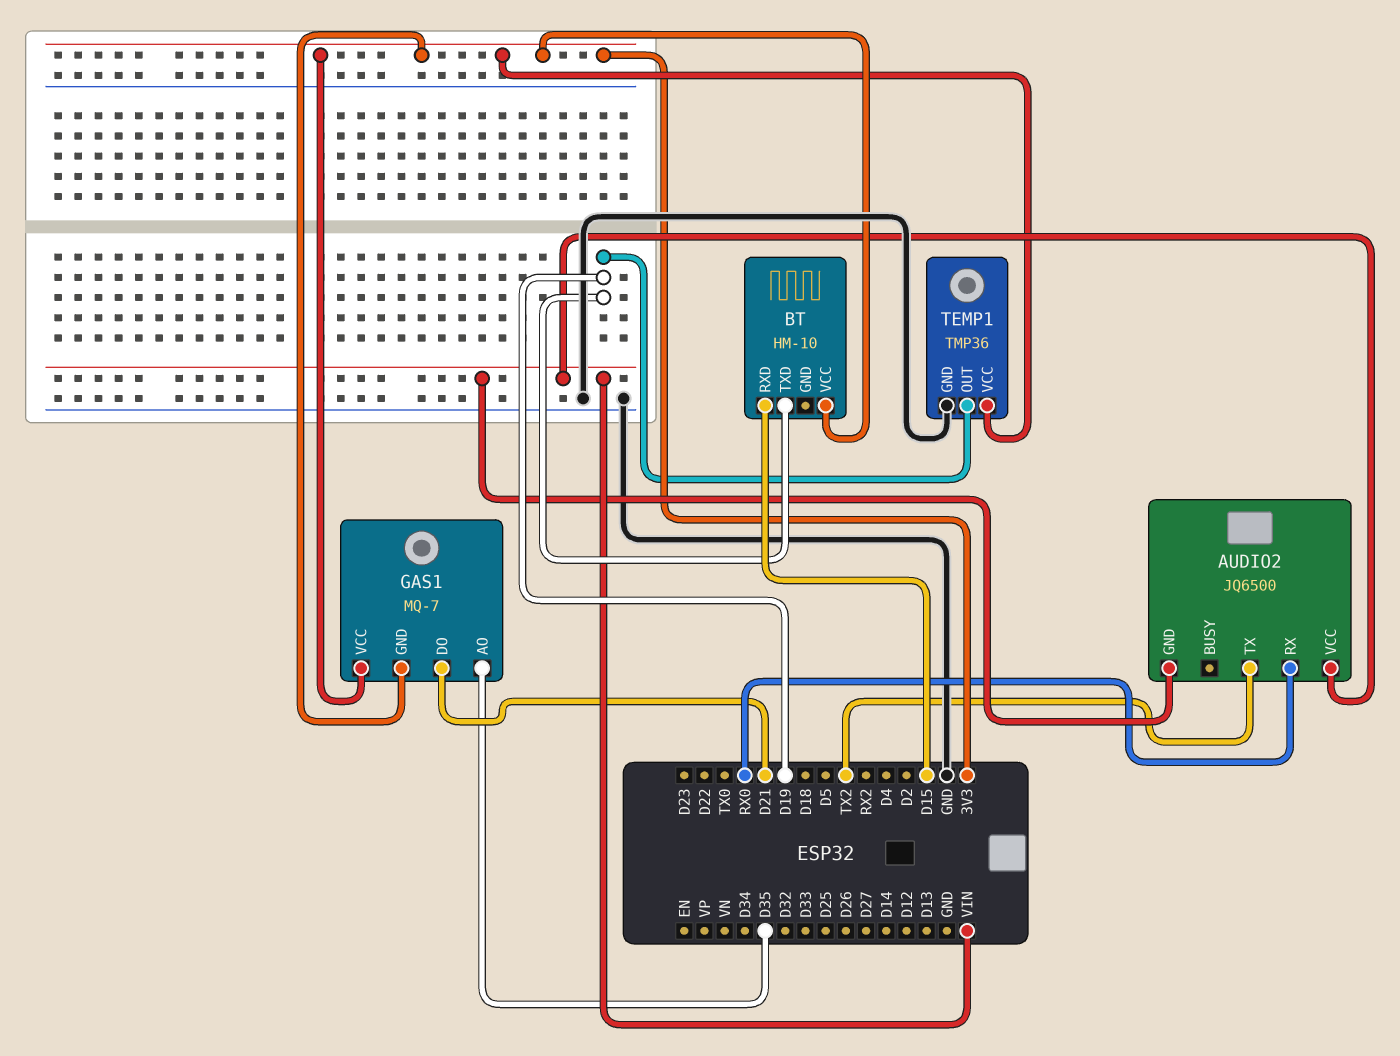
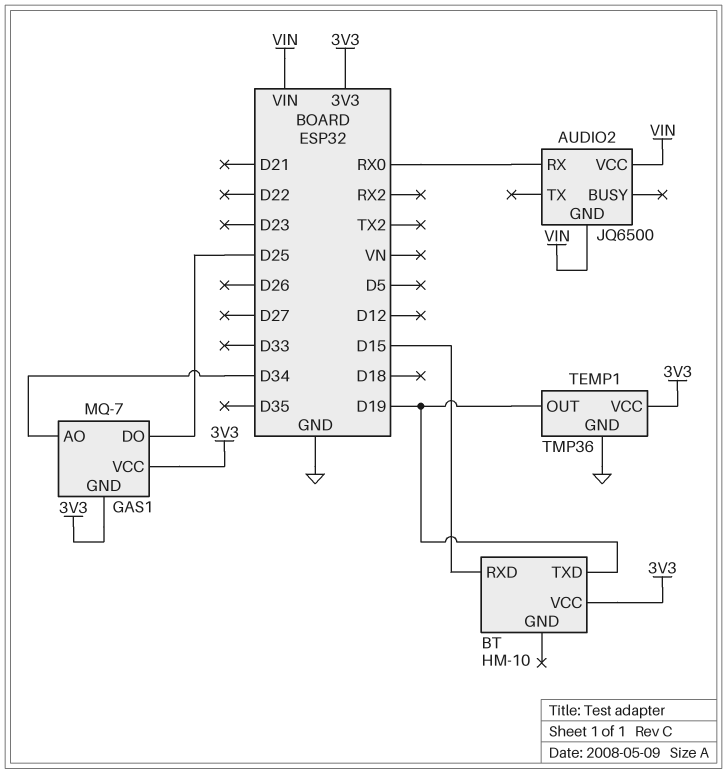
AUDIO2 pin TX: TX2 -> none
GAS1 pin AO: D35 -> D34
GAS1 pin DO: D21 -> D25

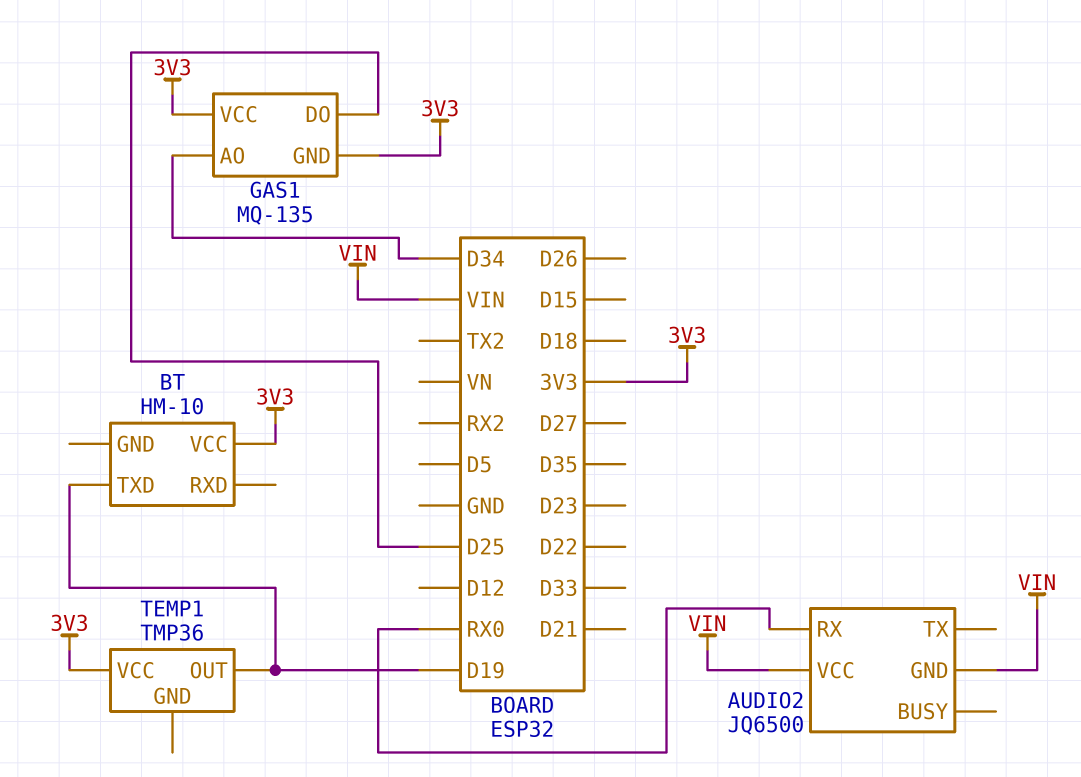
BT pin RXD: D15 -> none
GAS1: MQ-7 -> MQ-135
TEMP1 pin GND: GND -> none

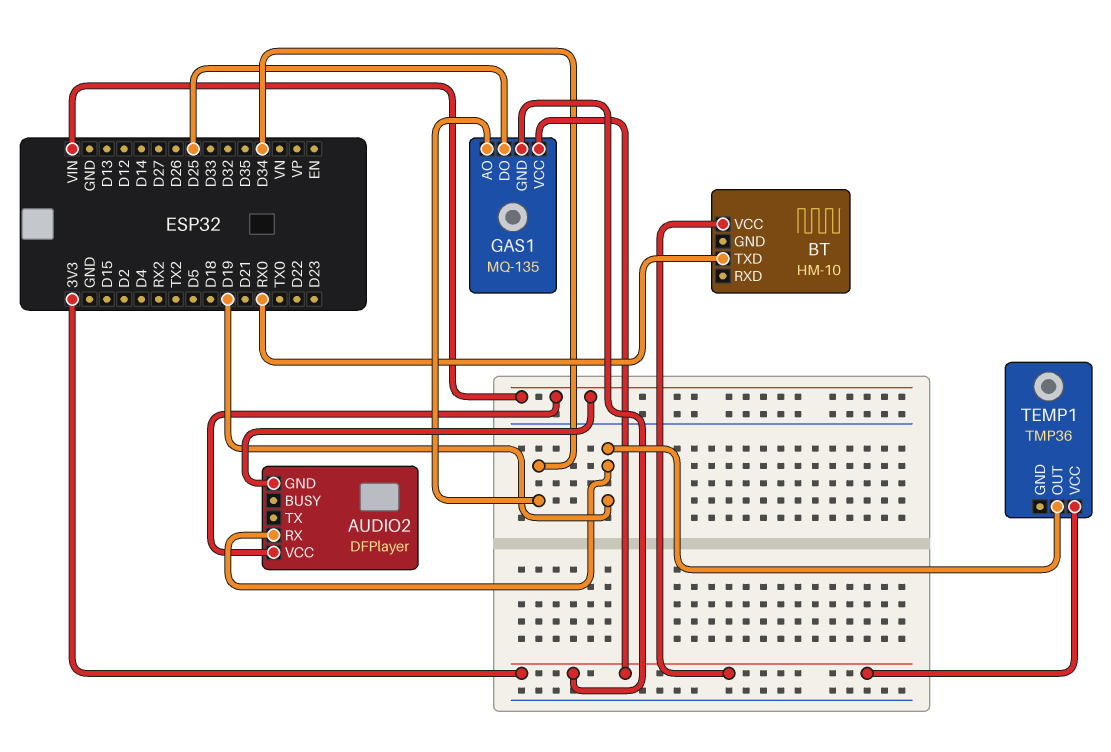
AUDIO2: JQ6500 -> DFPlayer
AUDIO2 pin RX: RX0 -> D19
BT pin TXD: D19 -> RX0

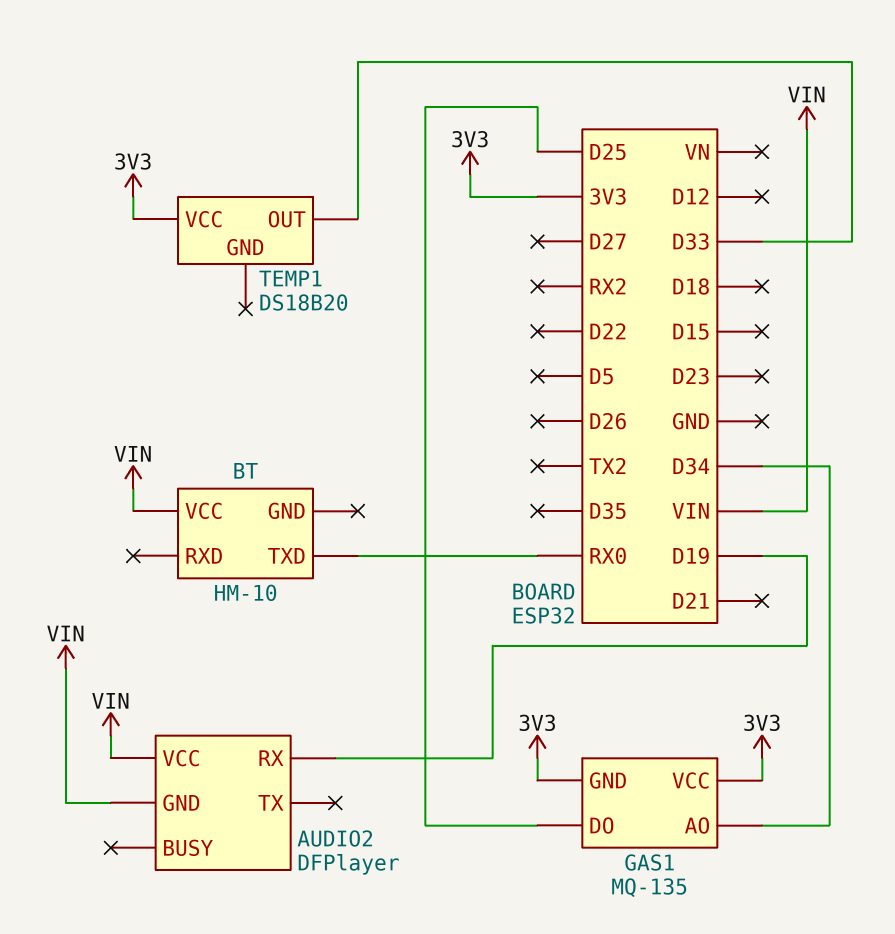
BT pin VCC: 3V3 -> VIN
TEMP1: TMP36 -> DS18B20
TEMP1 pin OUT: D19 -> D33

